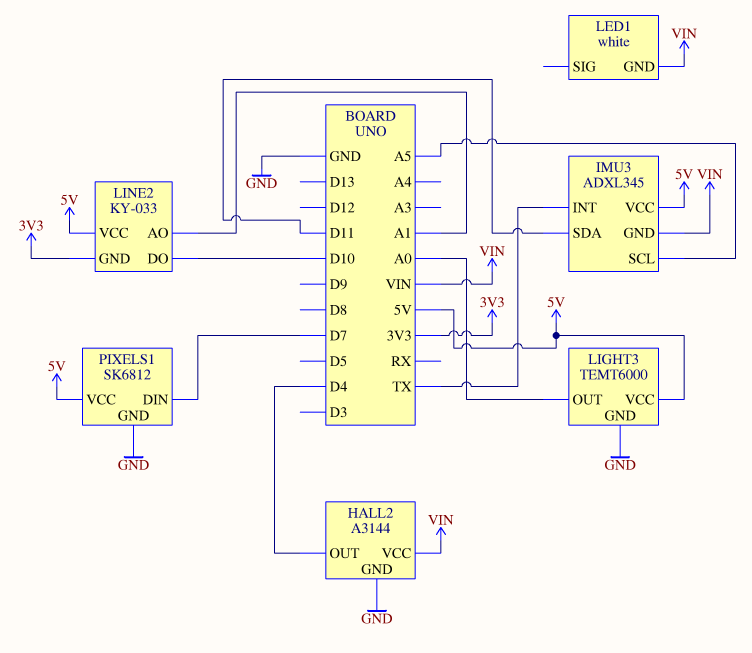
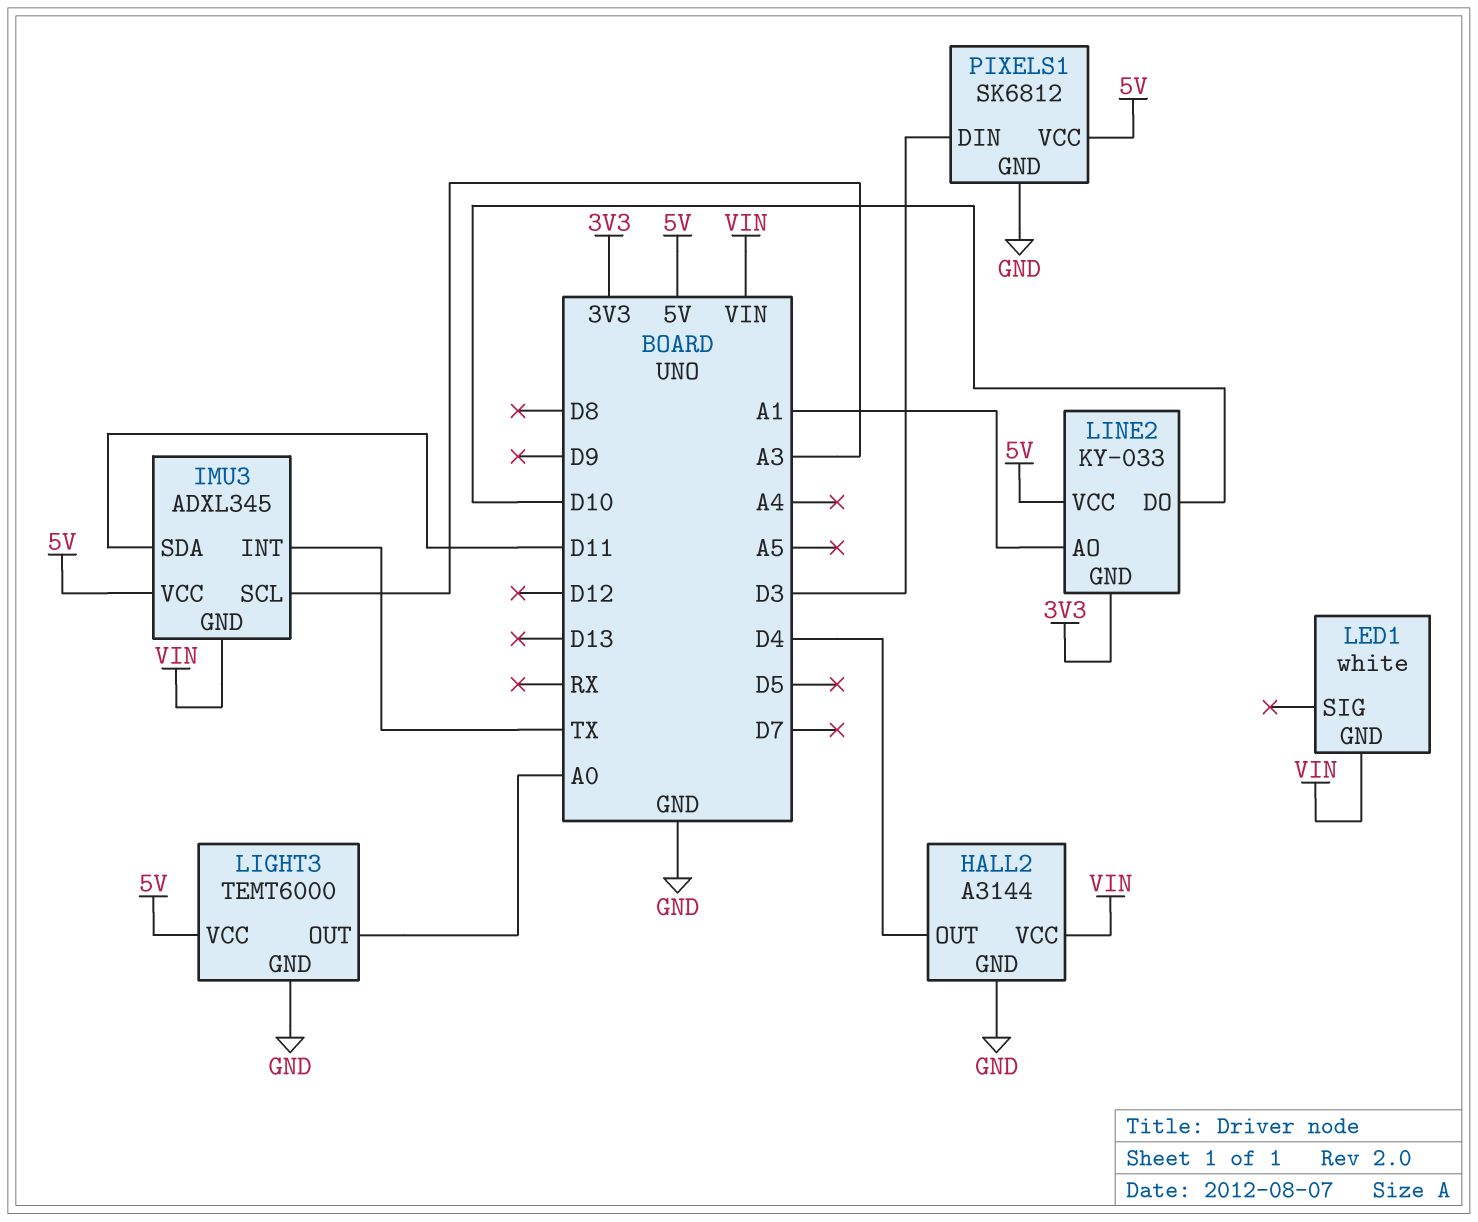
IMU3 pin SCL: A5 -> A3
PIXELS1 pin DIN: D7 -> D3

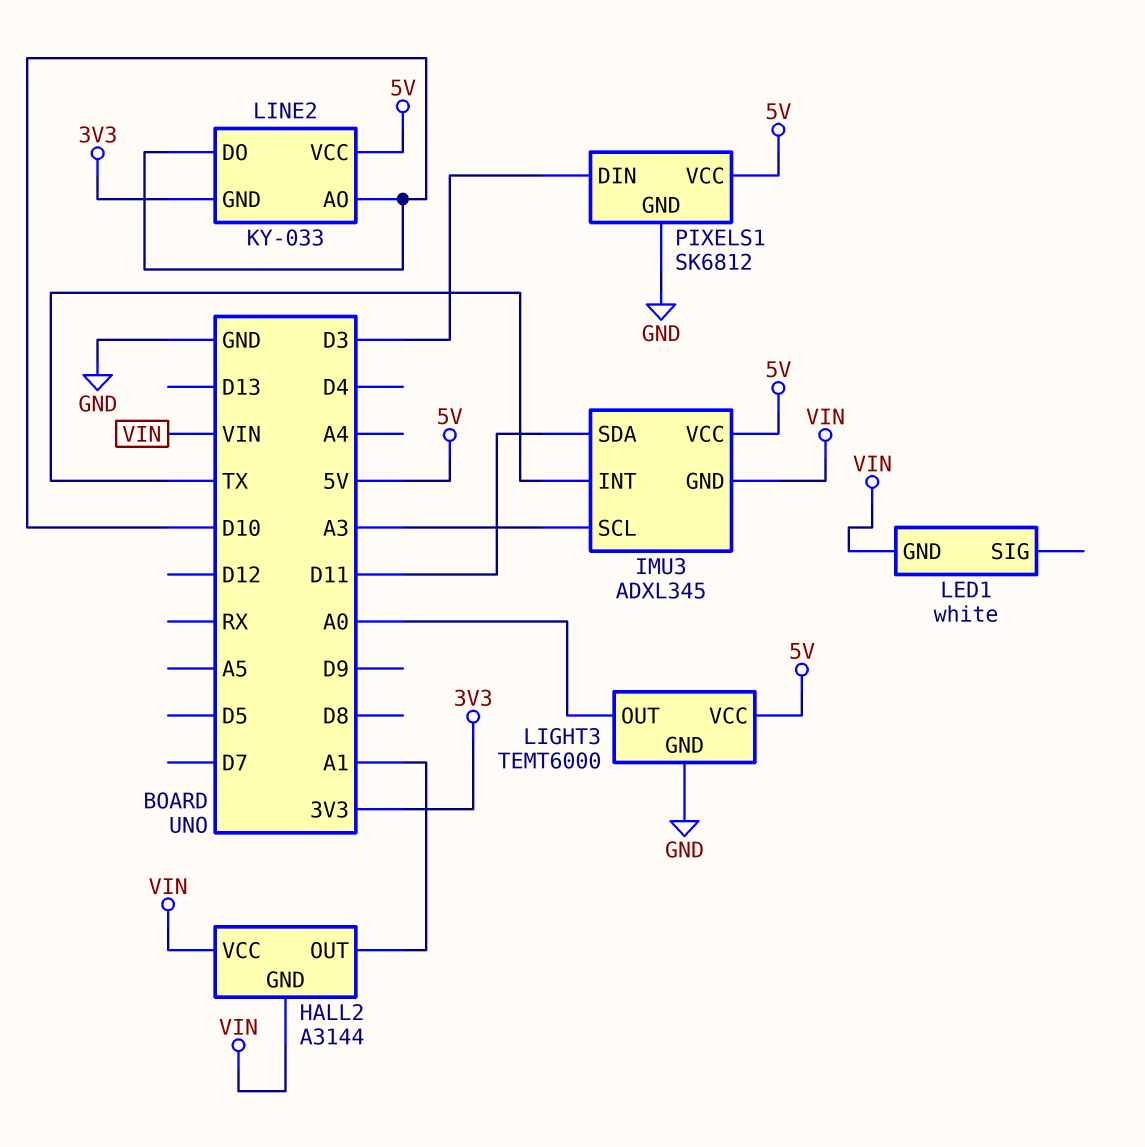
HALL2 pin GND: GND -> VIN
HALL2 pin OUT: D4 -> A1
LINE2 pin AO: A1 -> D10

